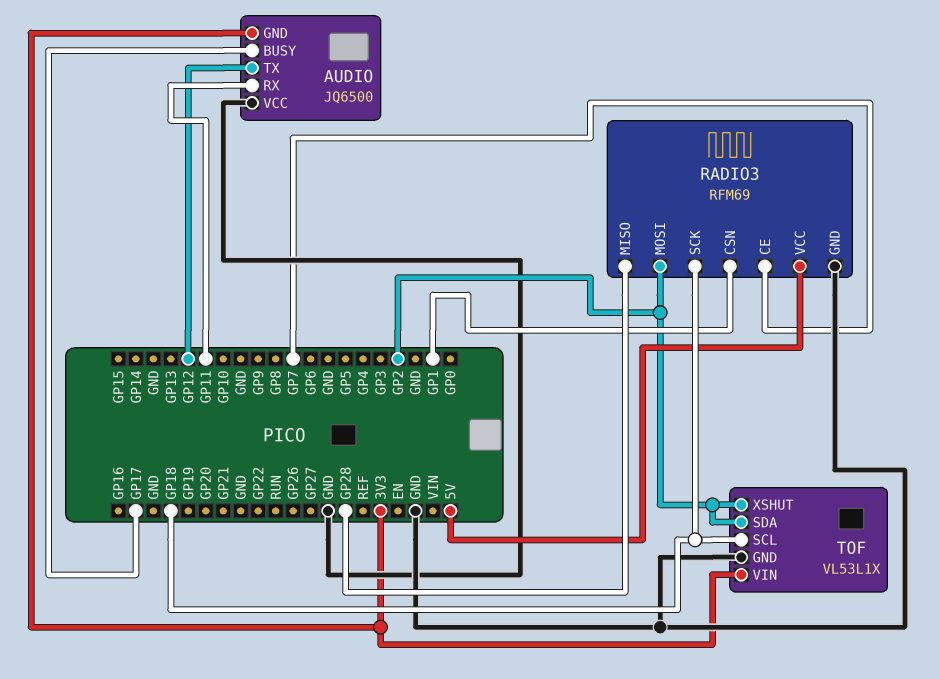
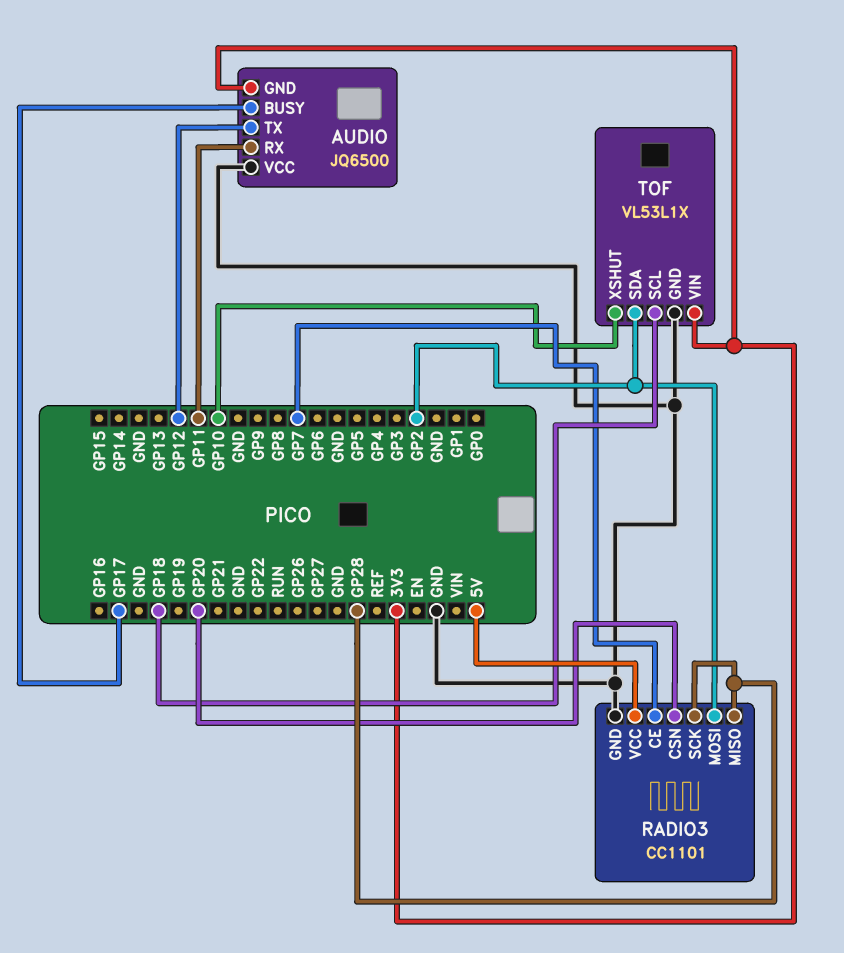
RADIO3: RFM69 -> CC1101
RADIO3 pin CSN: GP1 -> GP20
RADIO3 pin SCK: GP18 -> GP28
TOF pin XSHUT: GP2 -> GP10

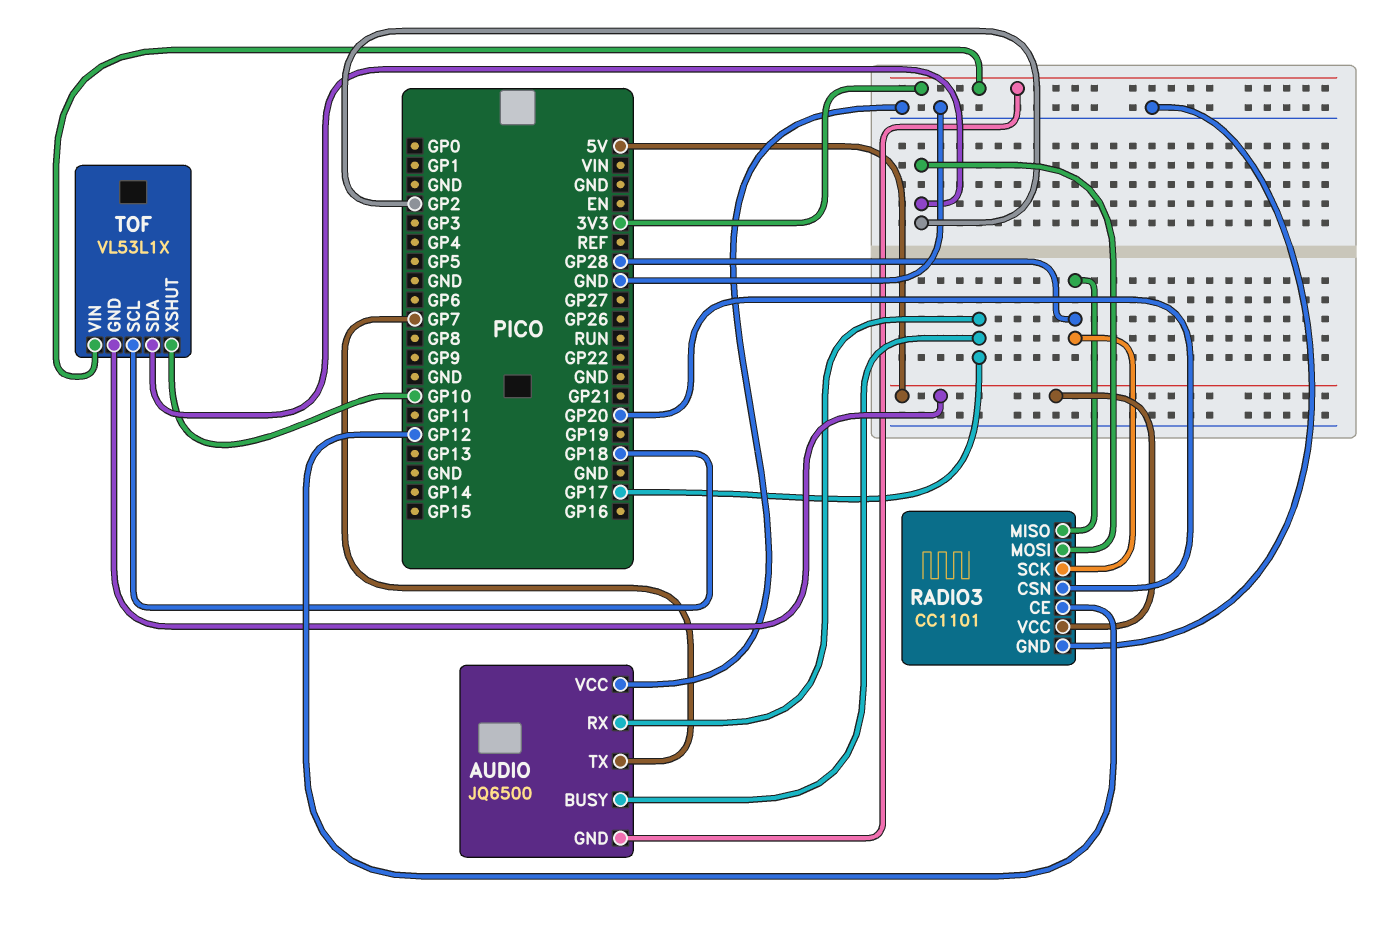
AUDIO pin RX: GP11 -> GP17
AUDIO pin TX: GP12 -> GP7
RADIO3 pin CE: GP7 -> GP12
TOF pin GND: GND -> 5V

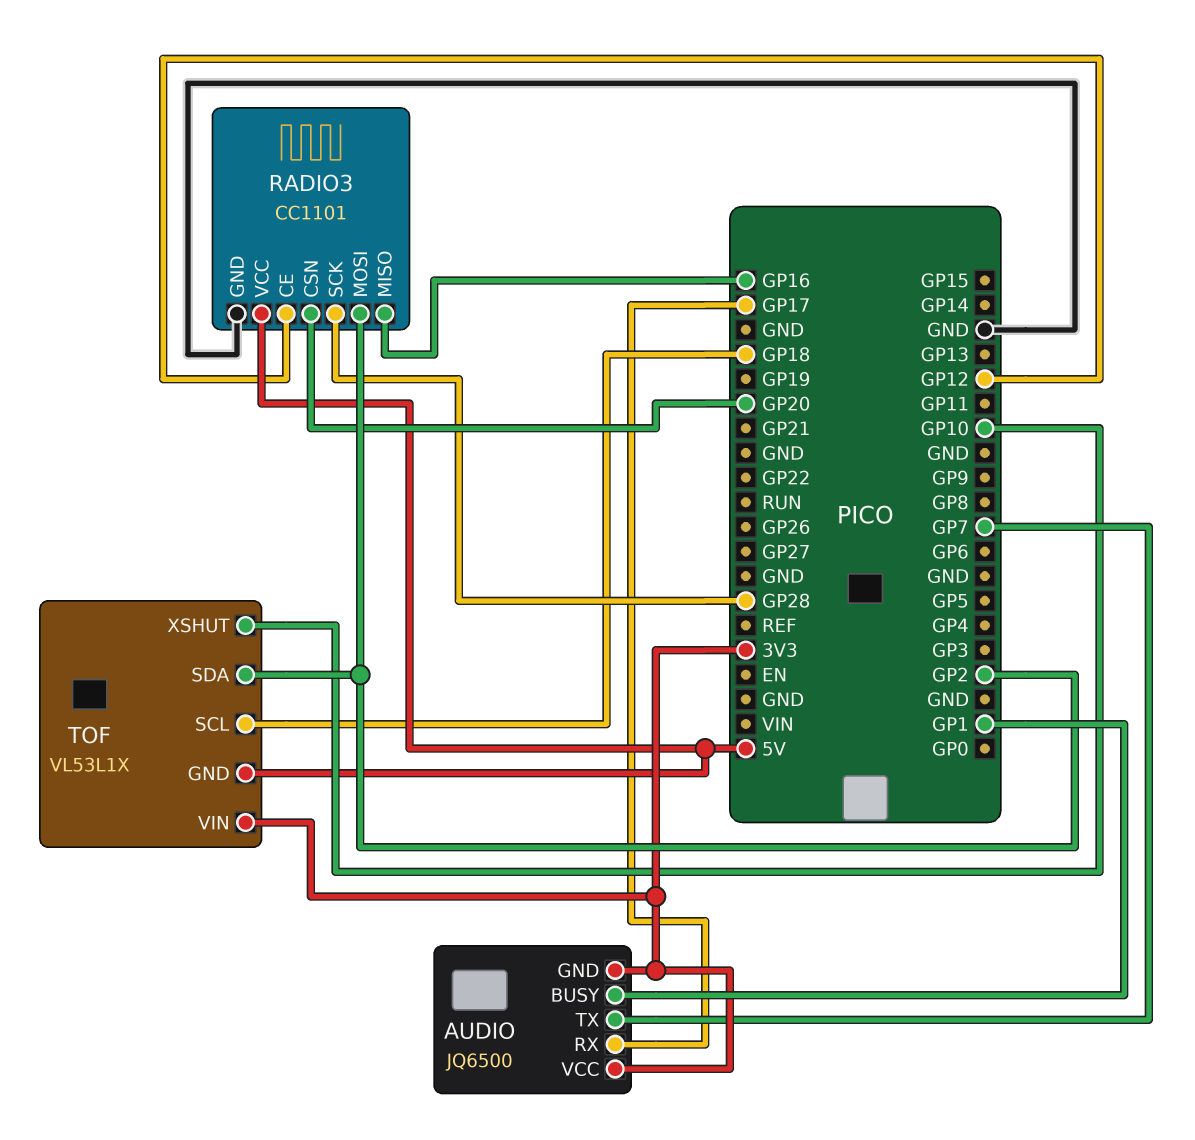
AUDIO pin BUSY: GP17 -> GP1
AUDIO pin VCC: GND -> 3V3
RADIO3 pin MISO: GP28 -> GP16

